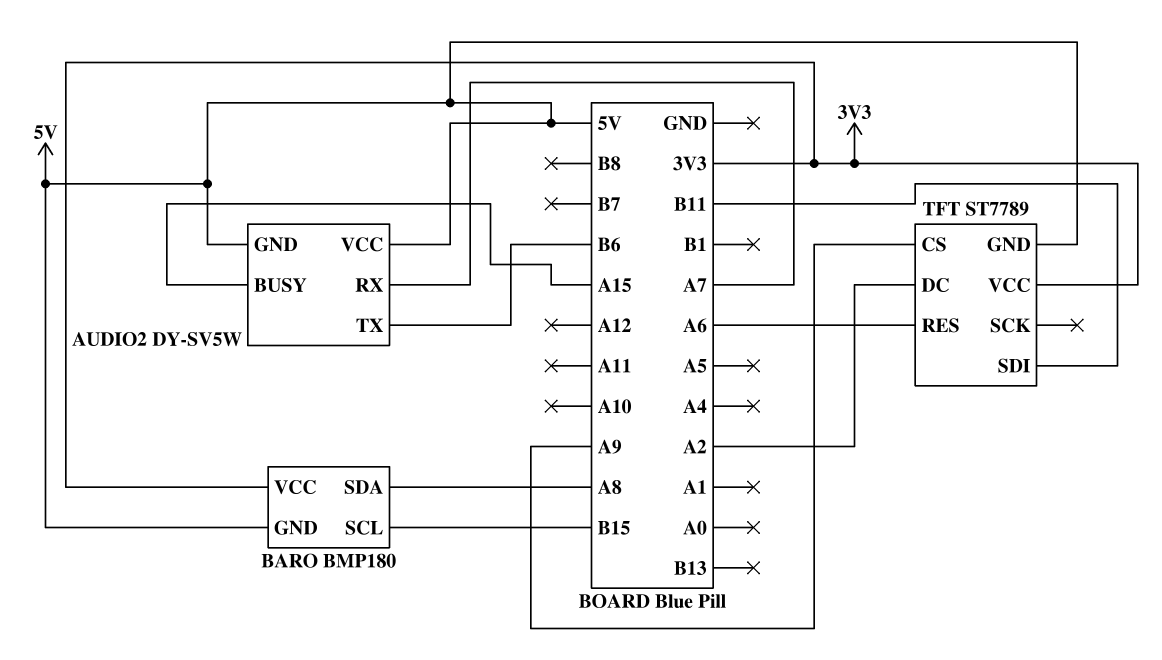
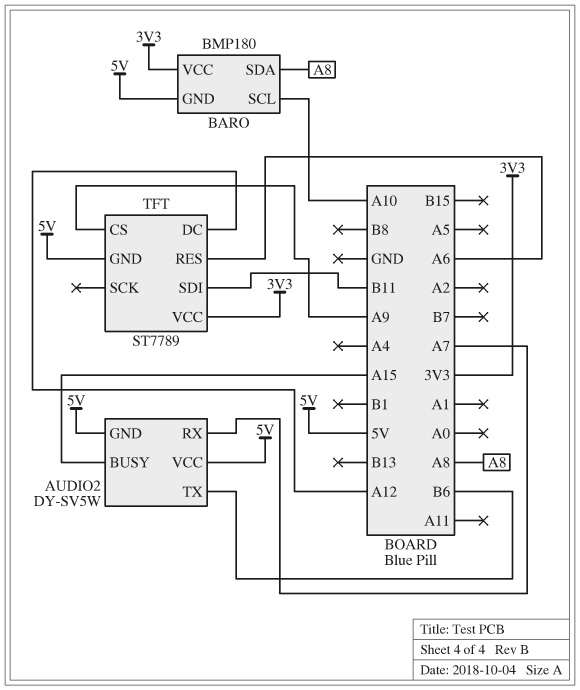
BARO pin SCL: B15 -> A10
TFT pin DC: A2 -> A12

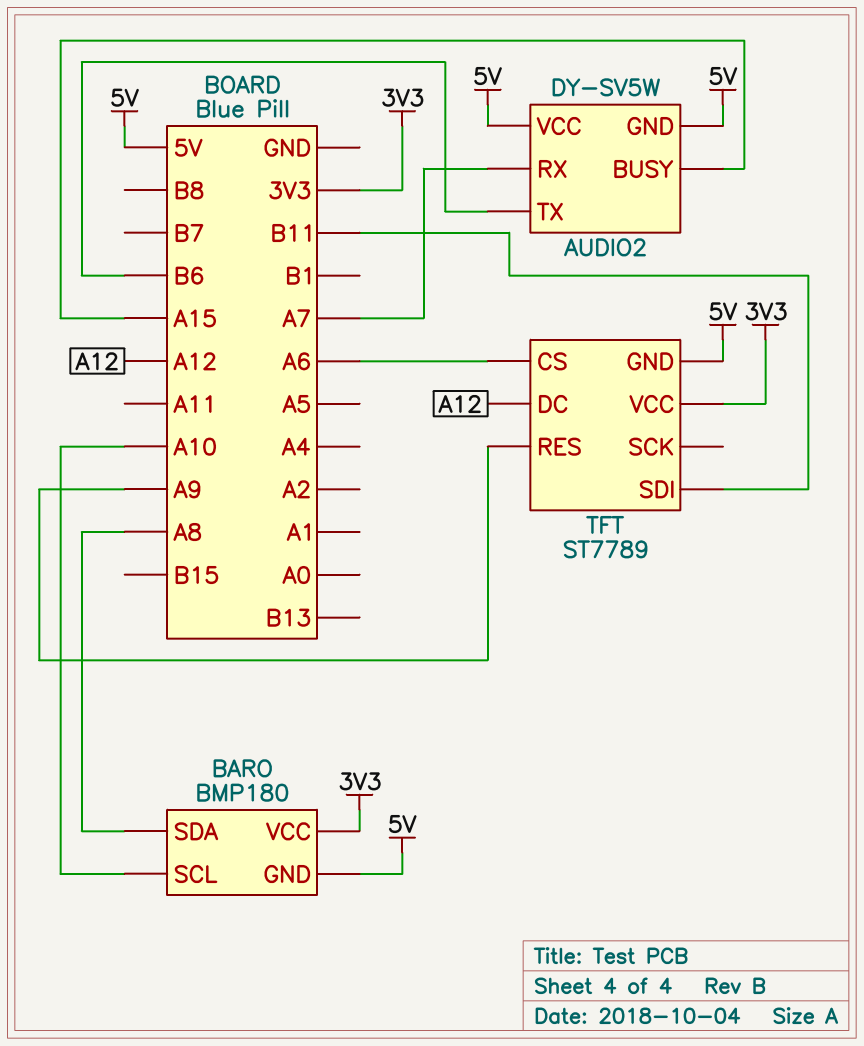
TFT pin CS: A9 -> A6
TFT pin RES: A6 -> A9

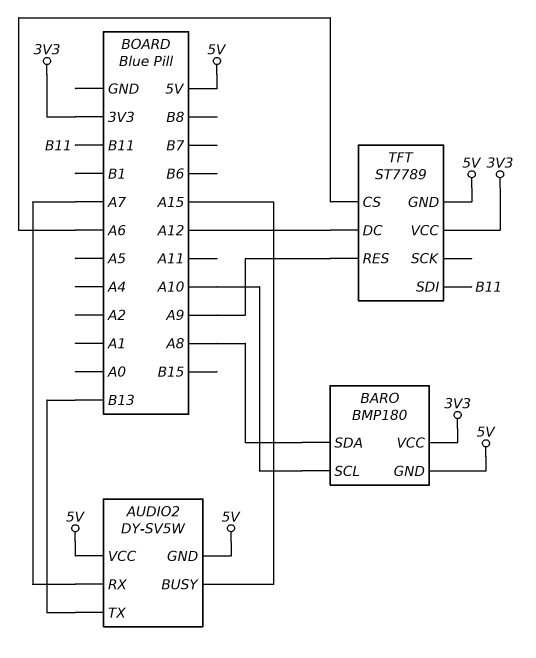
AUDIO2 pin TX: B6 -> B13

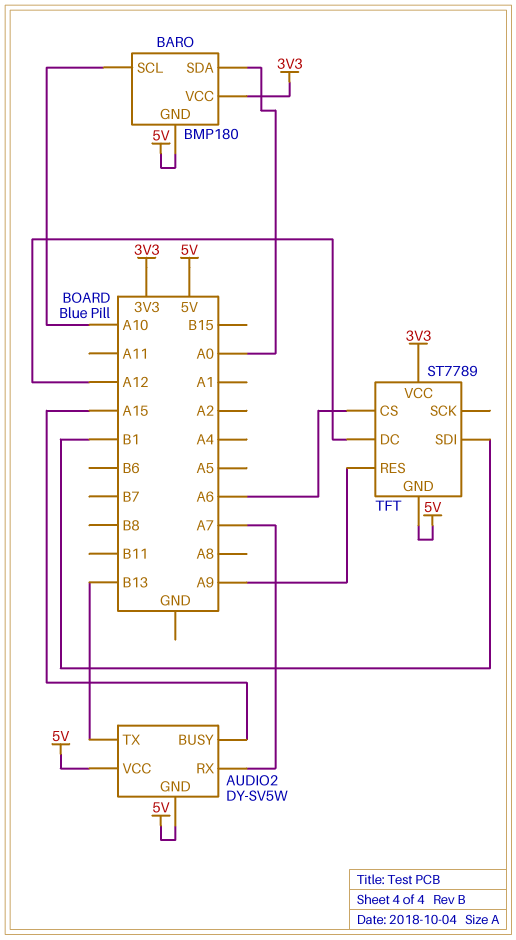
BARO pin SDA: A8 -> A0
TFT pin SDI: B11 -> B1

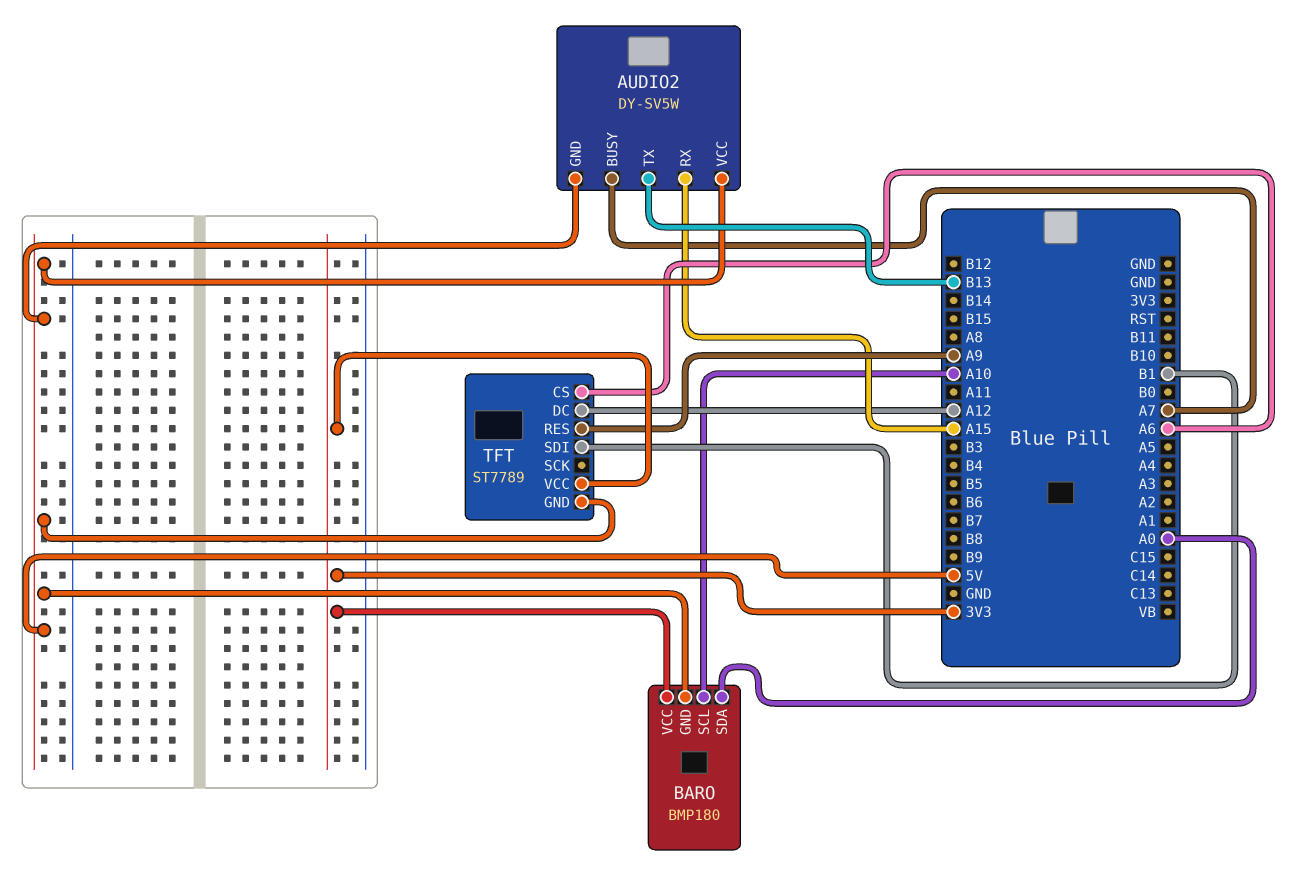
AUDIO2 pin BUSY: A15 -> A7
AUDIO2 pin RX: A7 -> A15

